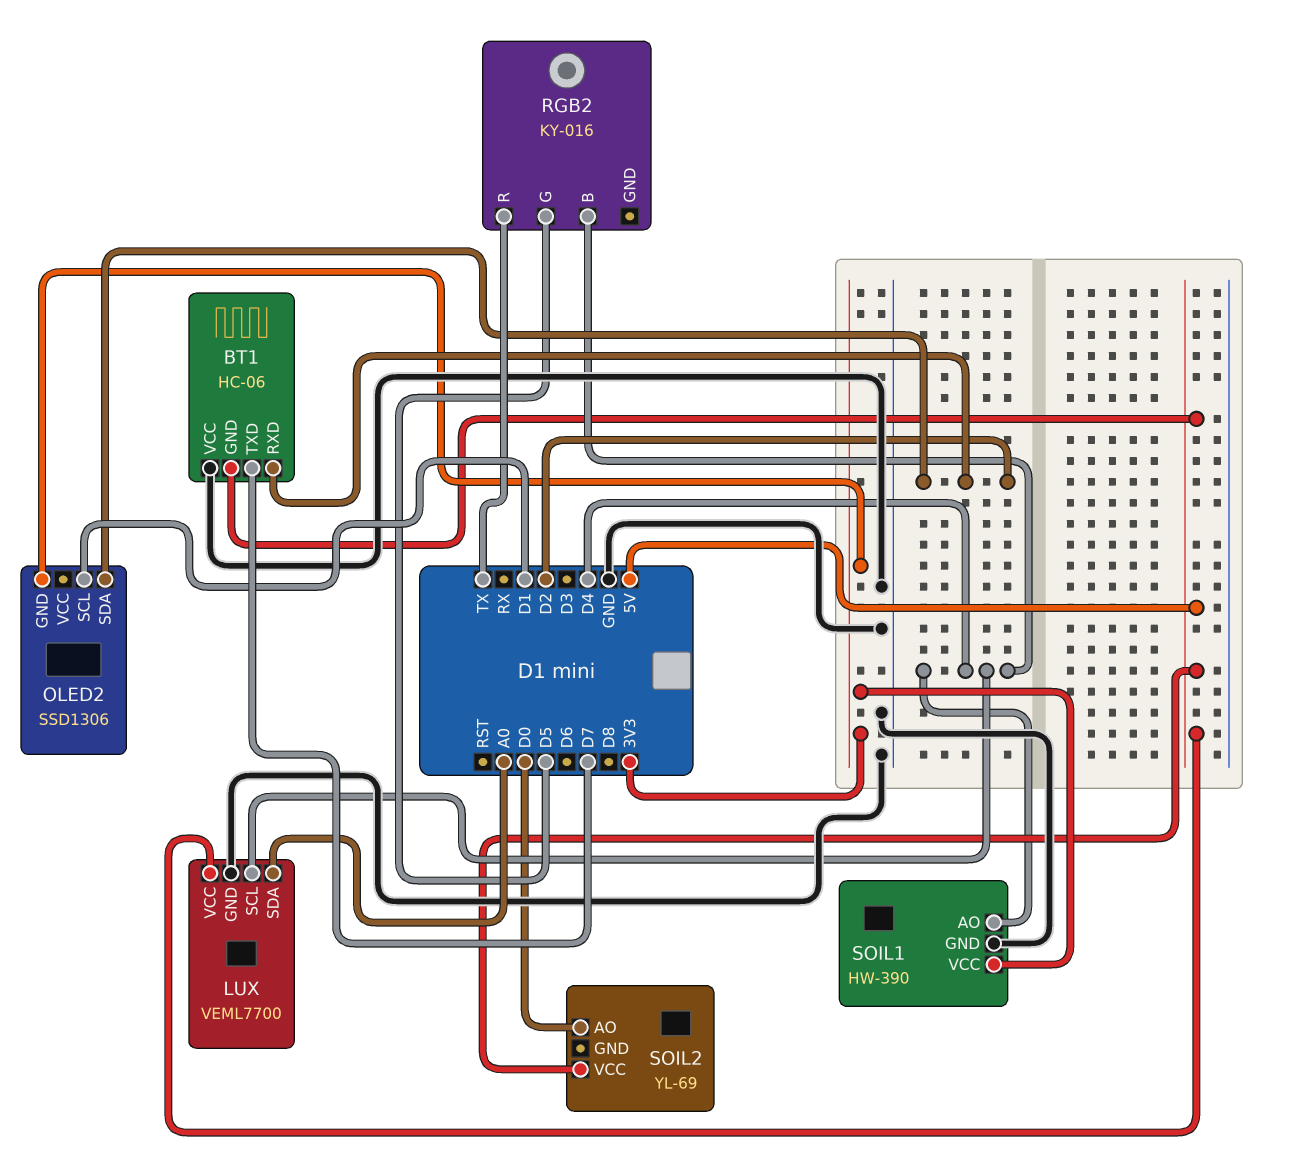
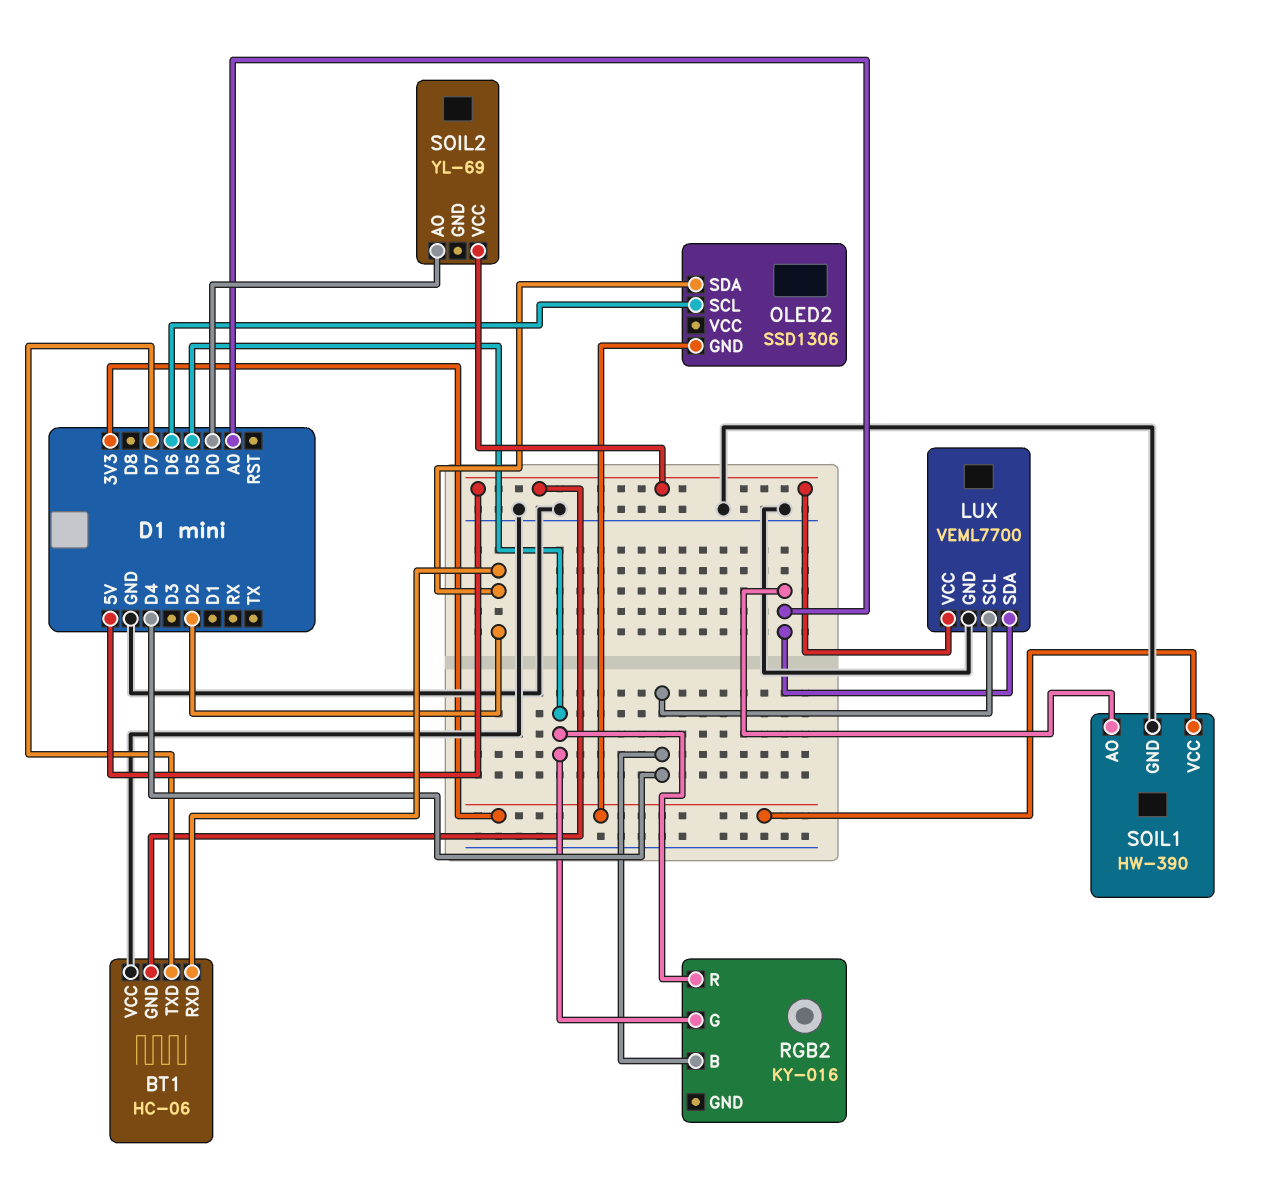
OLED2 pin SCL: D1 -> D6
RGB2 pin R: TX -> D5
SOIL1 pin AO: D4 -> A0

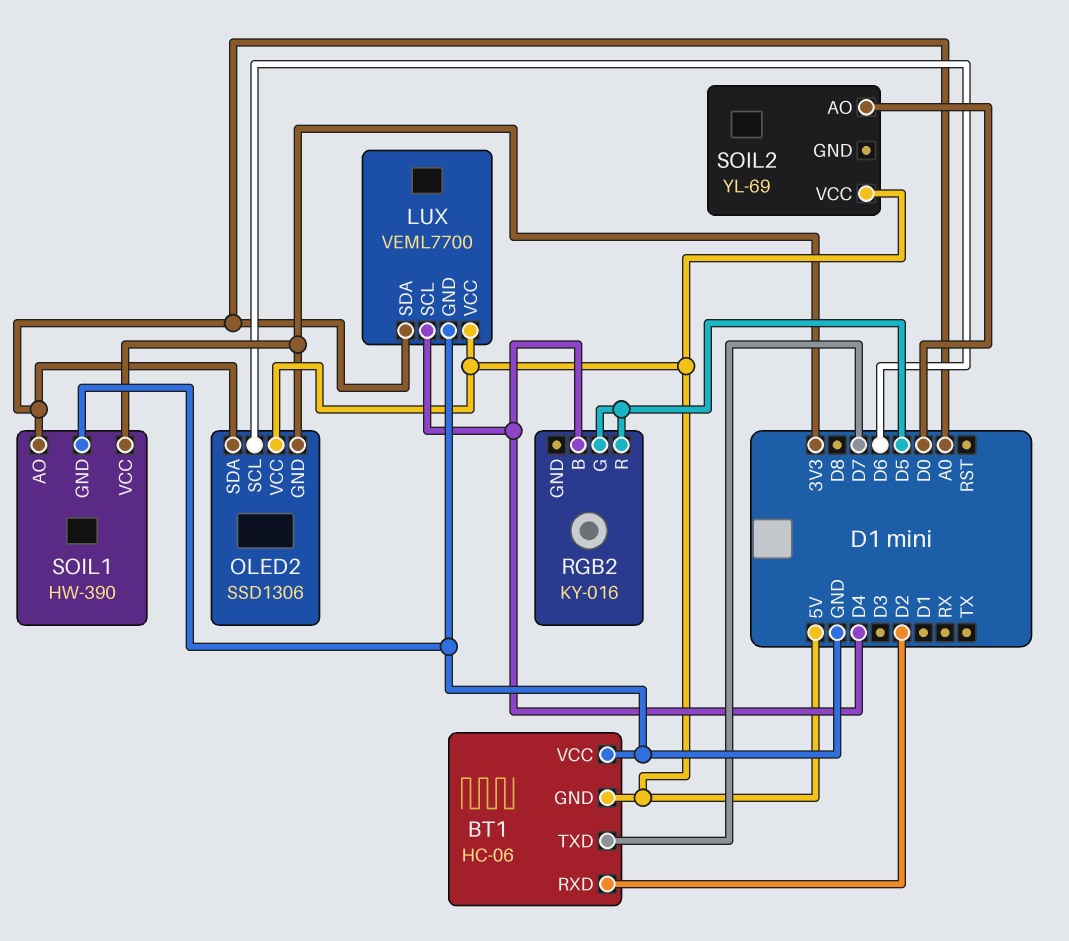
OLED2 pin SDA: D2 -> A0
OLED2 pin VCC: none -> 5V

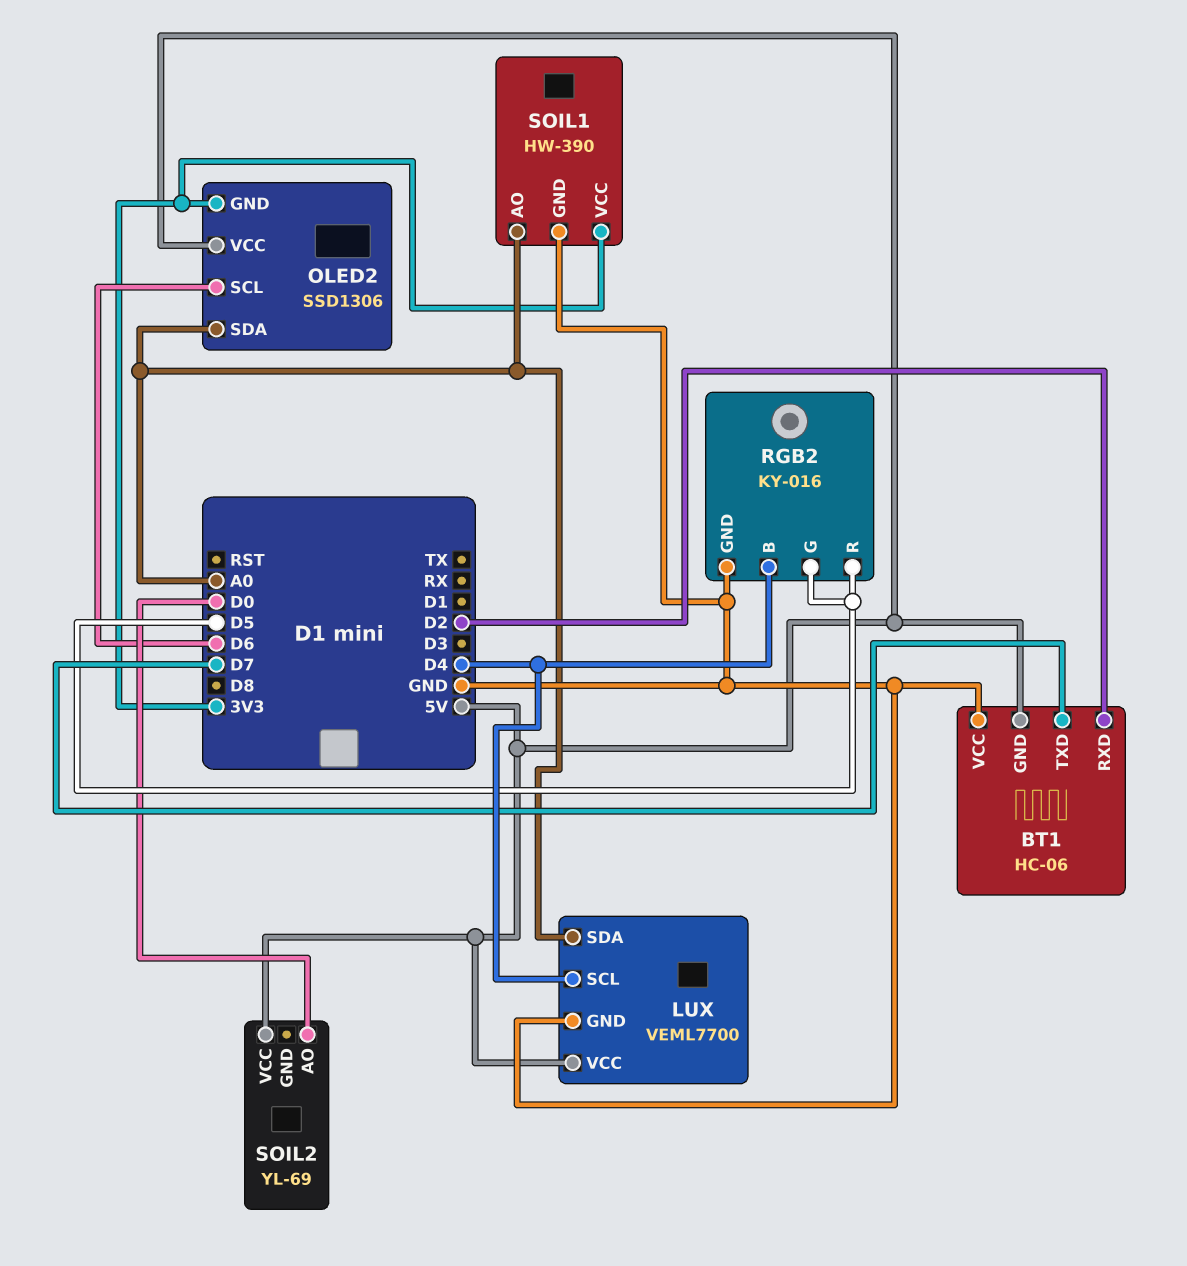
RGB2 pin GND: none -> GND

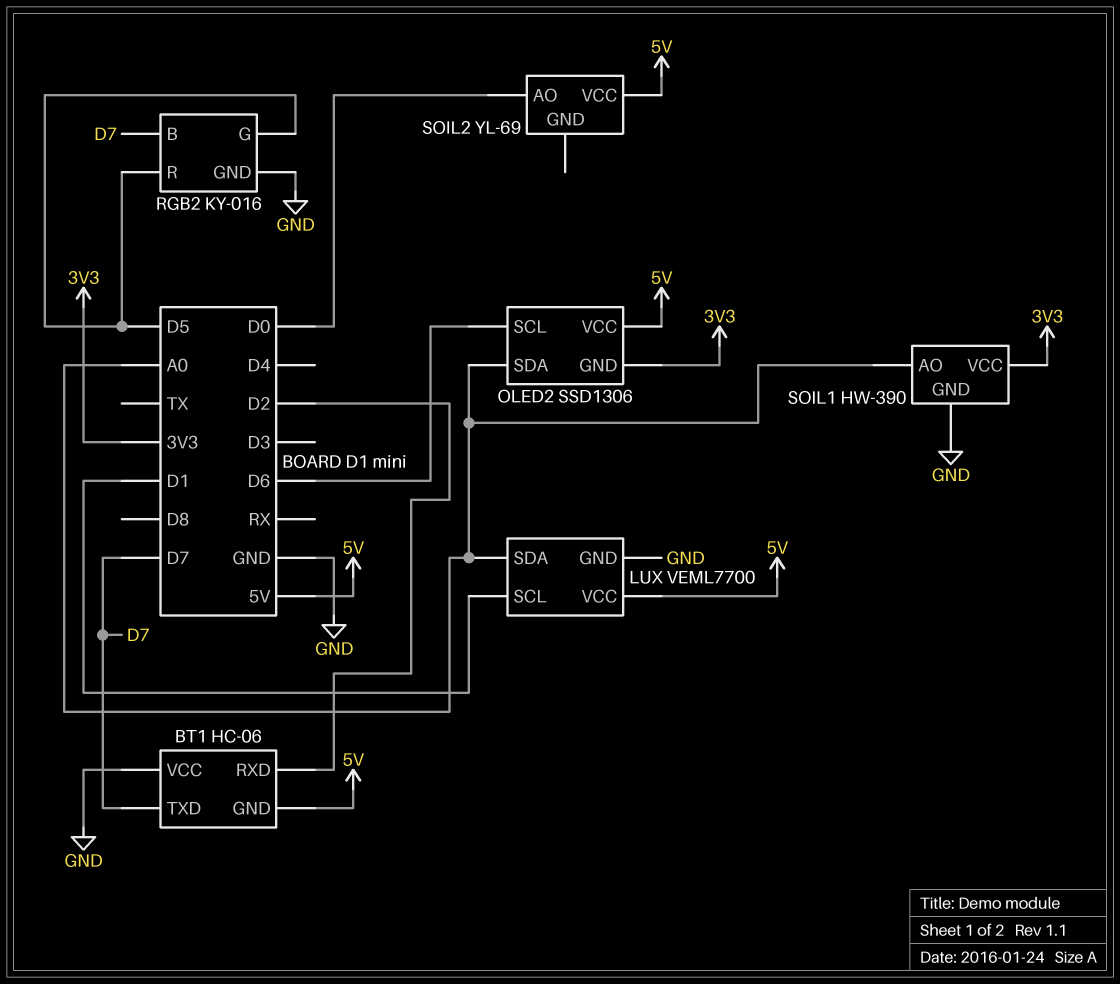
LUX pin SCL: D4 -> D1
RGB2 pin B: D4 -> D7

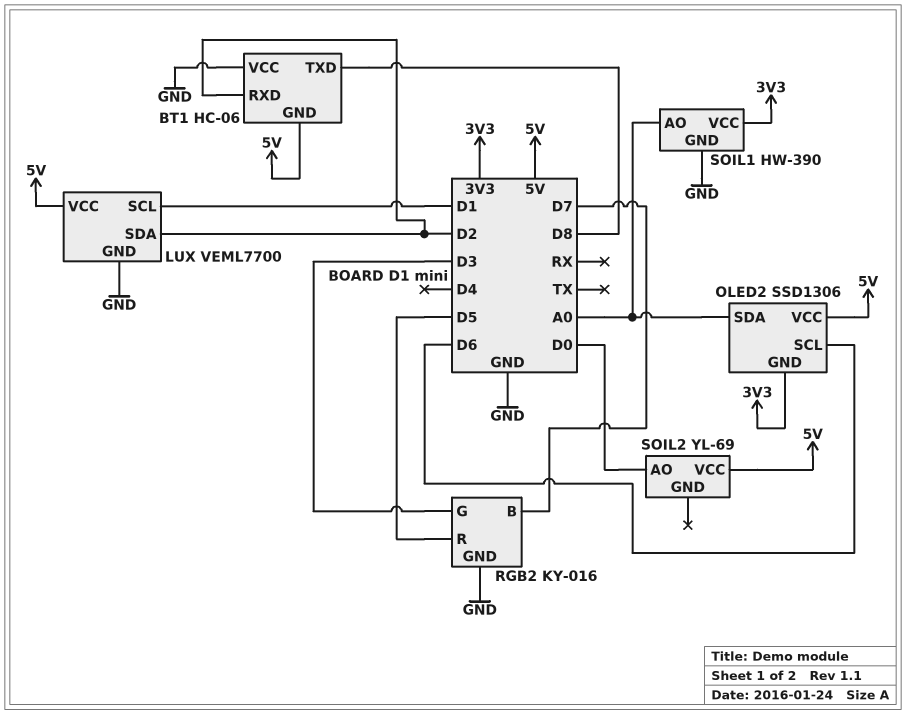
BT1 pin TXD: D7 -> D8
LUX pin SDA: A0 -> D2
RGB2 pin G: D5 -> D3

